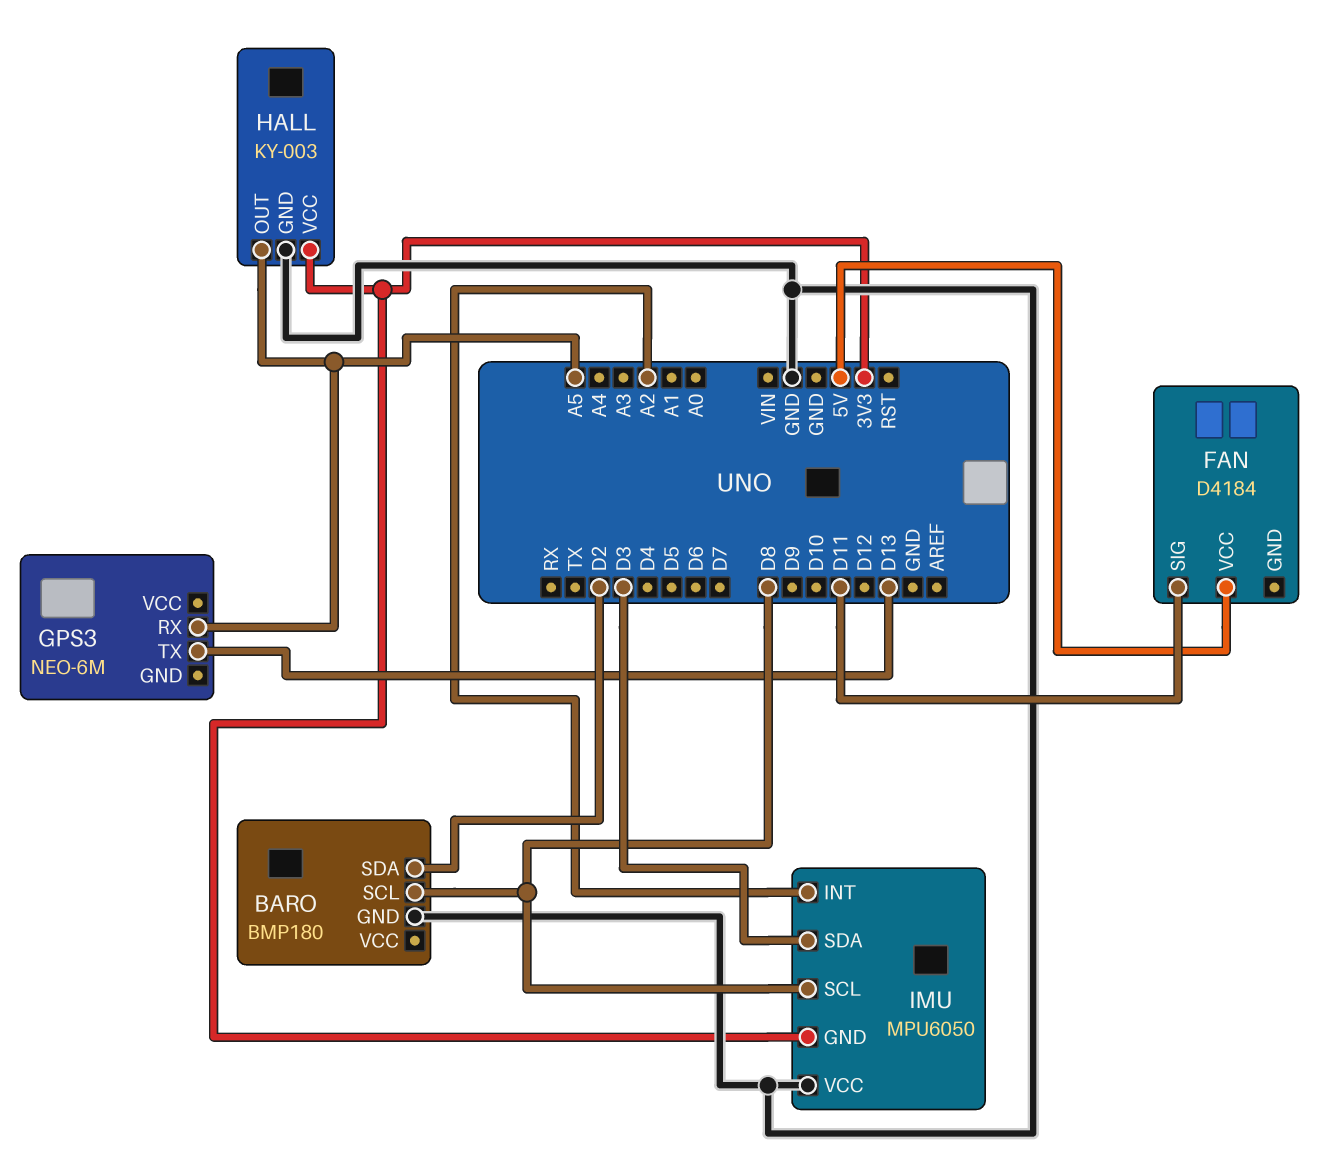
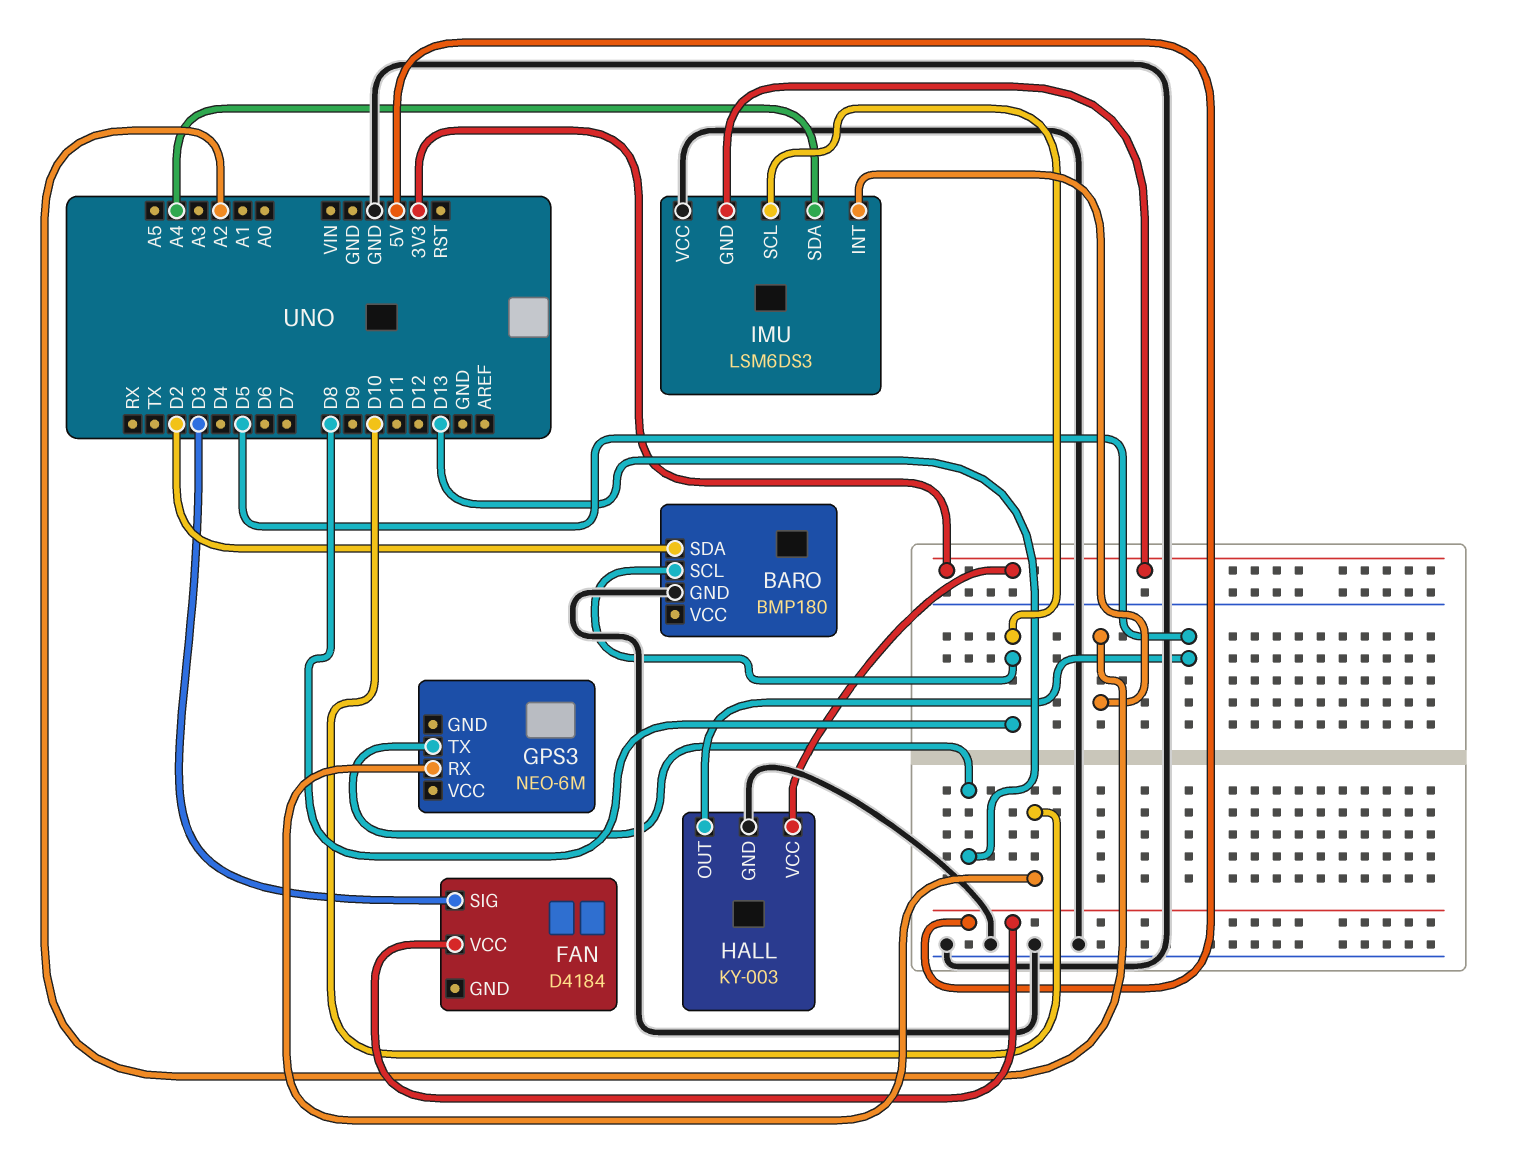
FAN pin SIG: D11 -> D3
GPS3 pin RX: A5 -> D10
HALL pin OUT: A5 -> D5
IMU: MPU6050 -> LSM6DS3
IMU pin SDA: D3 -> A4

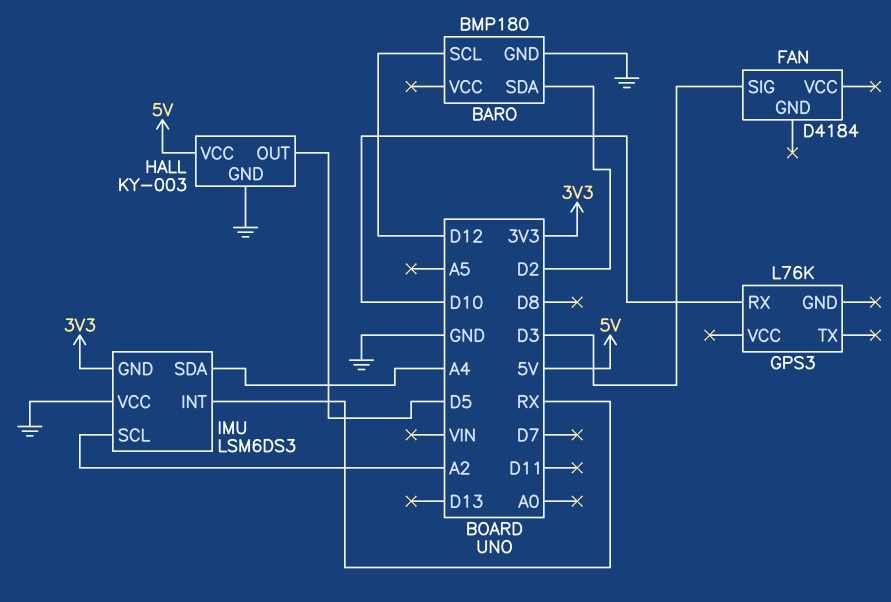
BARO pin SCL: D8 -> D12
FAN pin VCC: 5V -> none
GPS3: NEO-6M -> L76K
GPS3 pin TX: D13 -> none
HALL pin VCC: 3V3 -> 5V
IMU pin INT: A2 -> RX
IMU pin SCL: D8 -> A2

